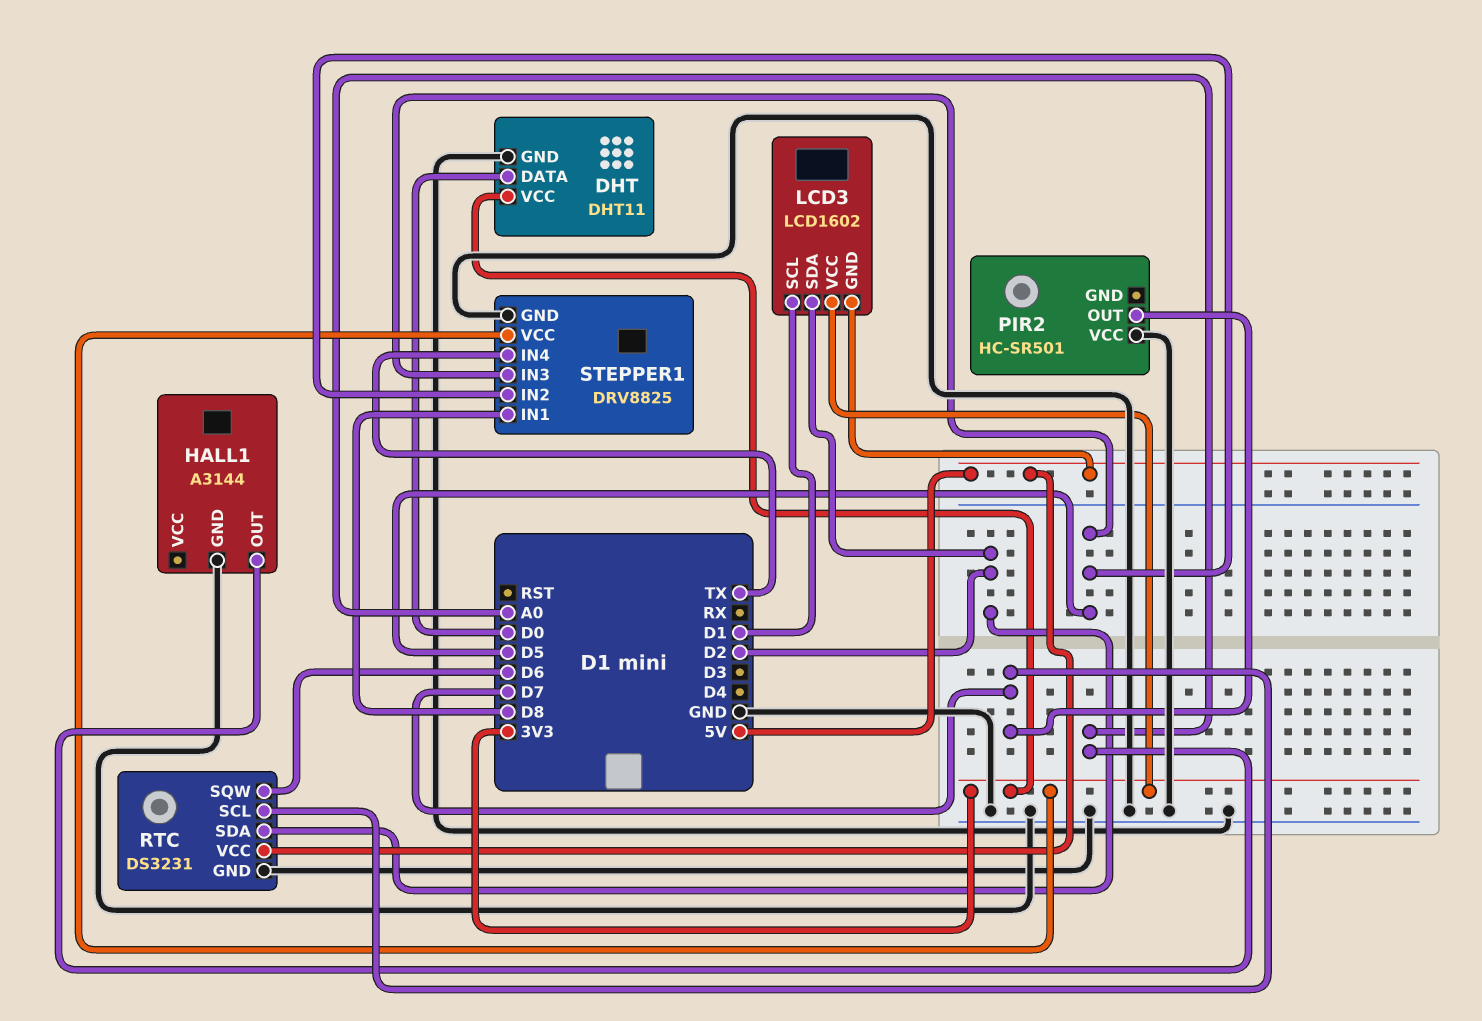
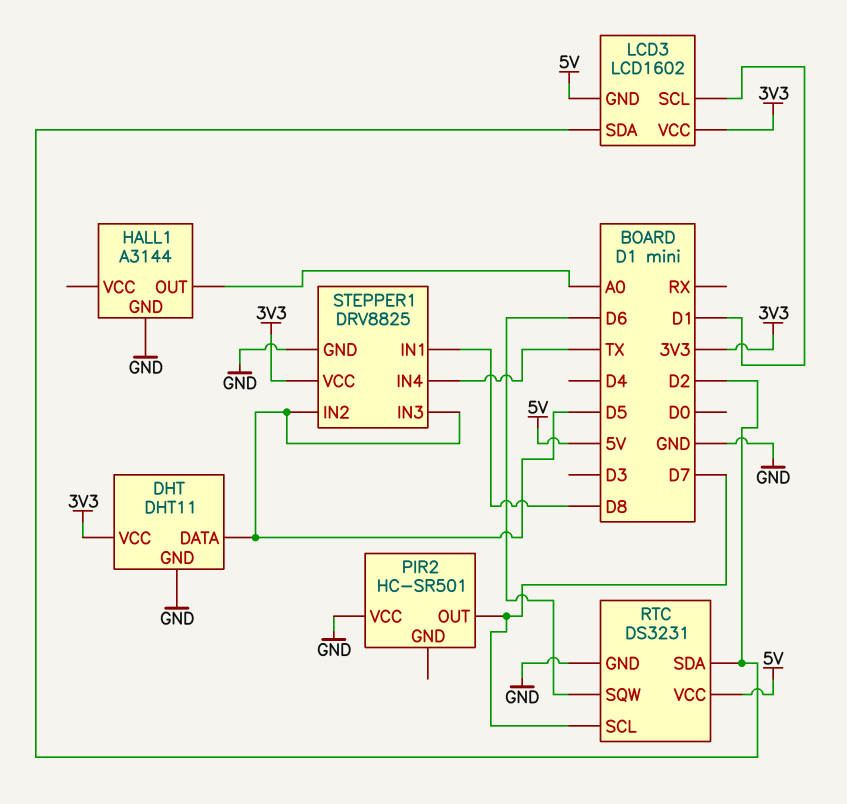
DHT pin DATA: D0 -> D5

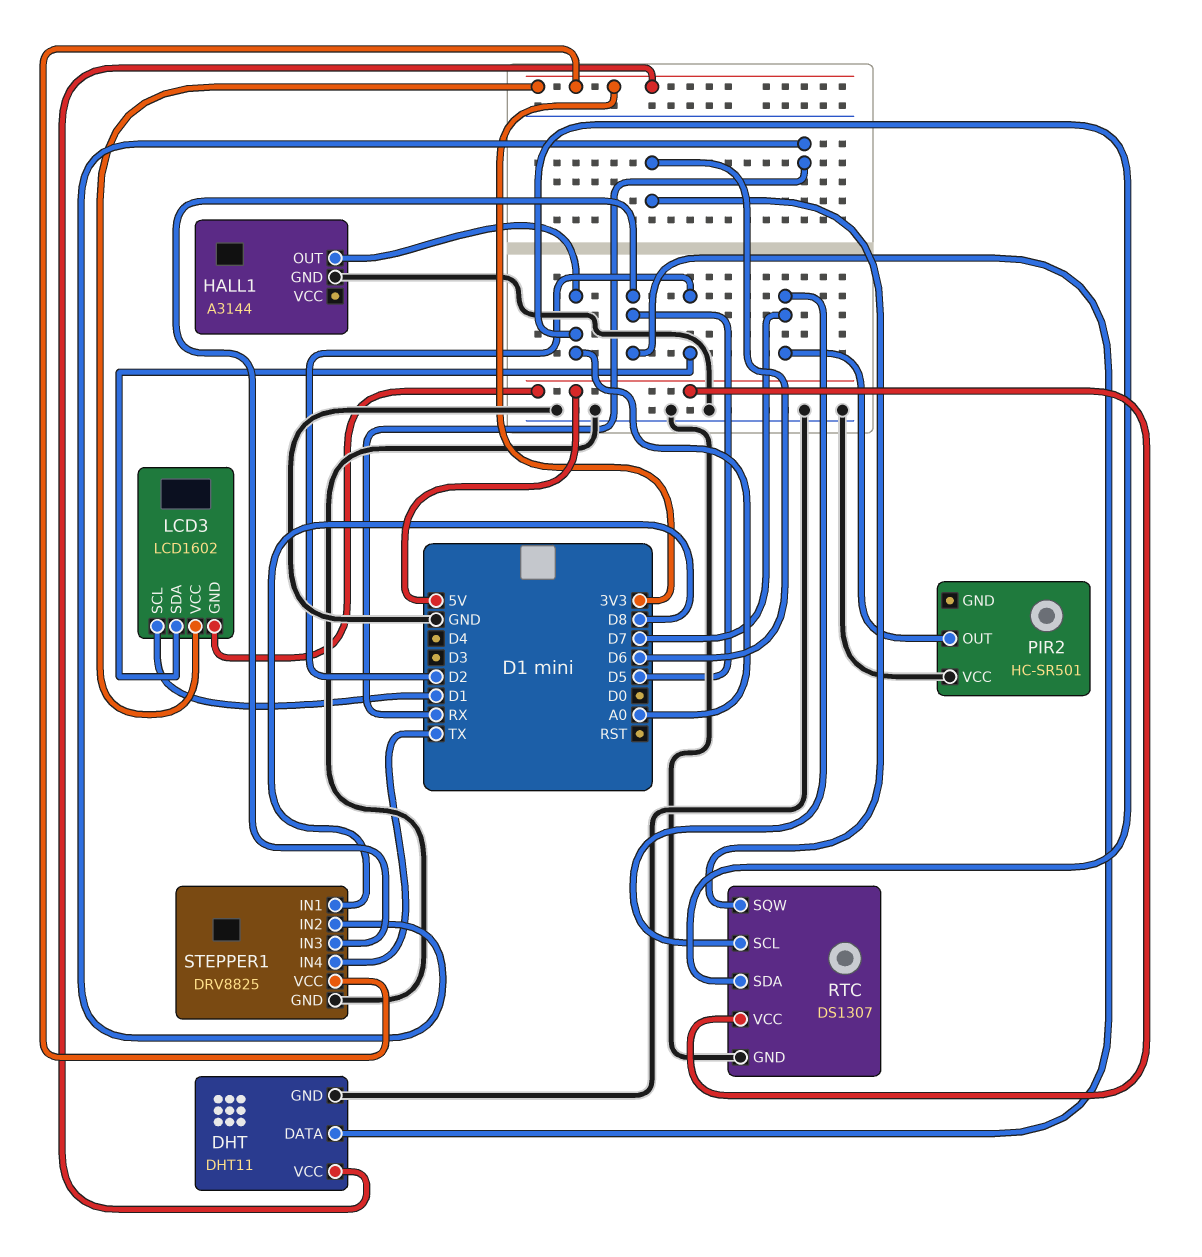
RTC: DS3231 -> DS1307
RTC pin SDA: D2 -> A0
STEPPER1 pin IN2: D5 -> RX

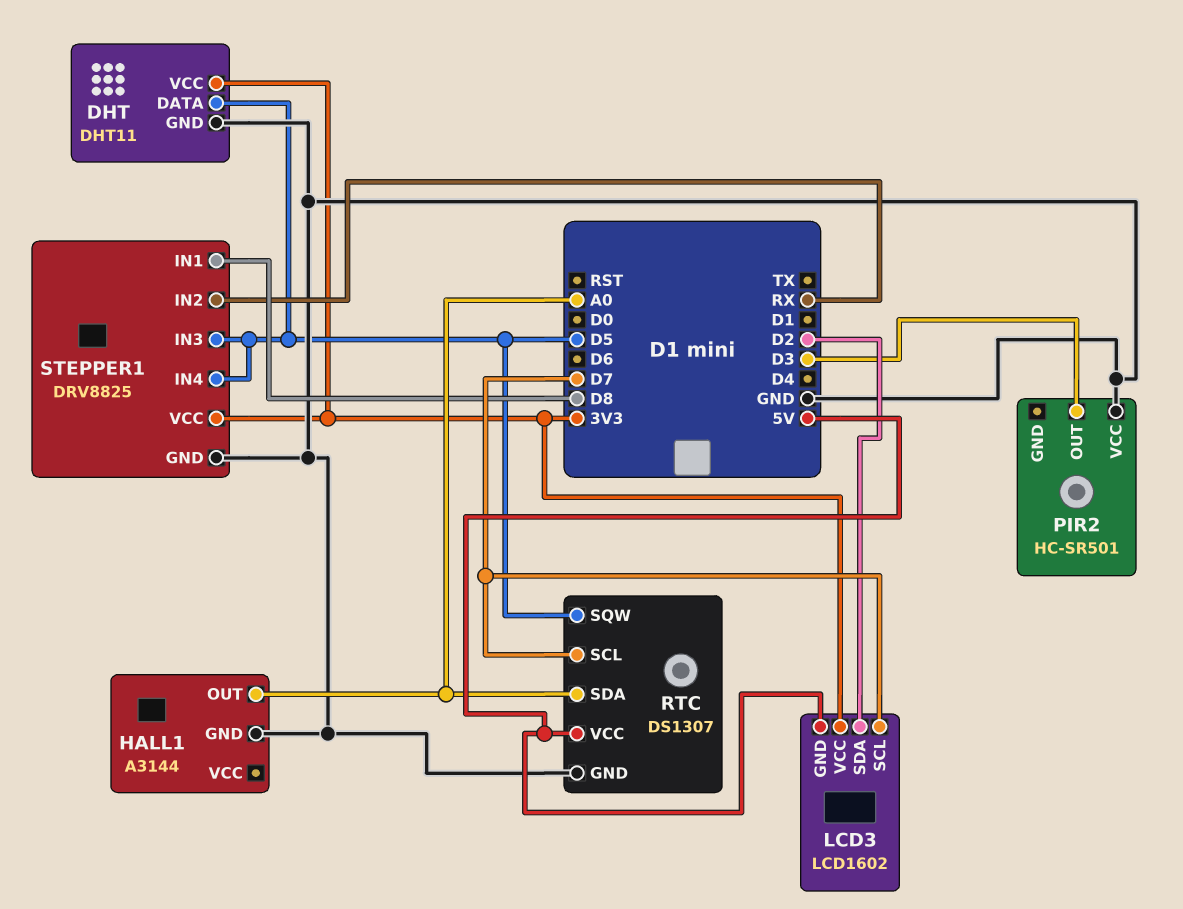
LCD3 pin SCL: D1 -> D7
PIR2 pin OUT: D7 -> D3
RTC pin SQW: D6 -> D5
STEPPER1 pin IN4: TX -> D5

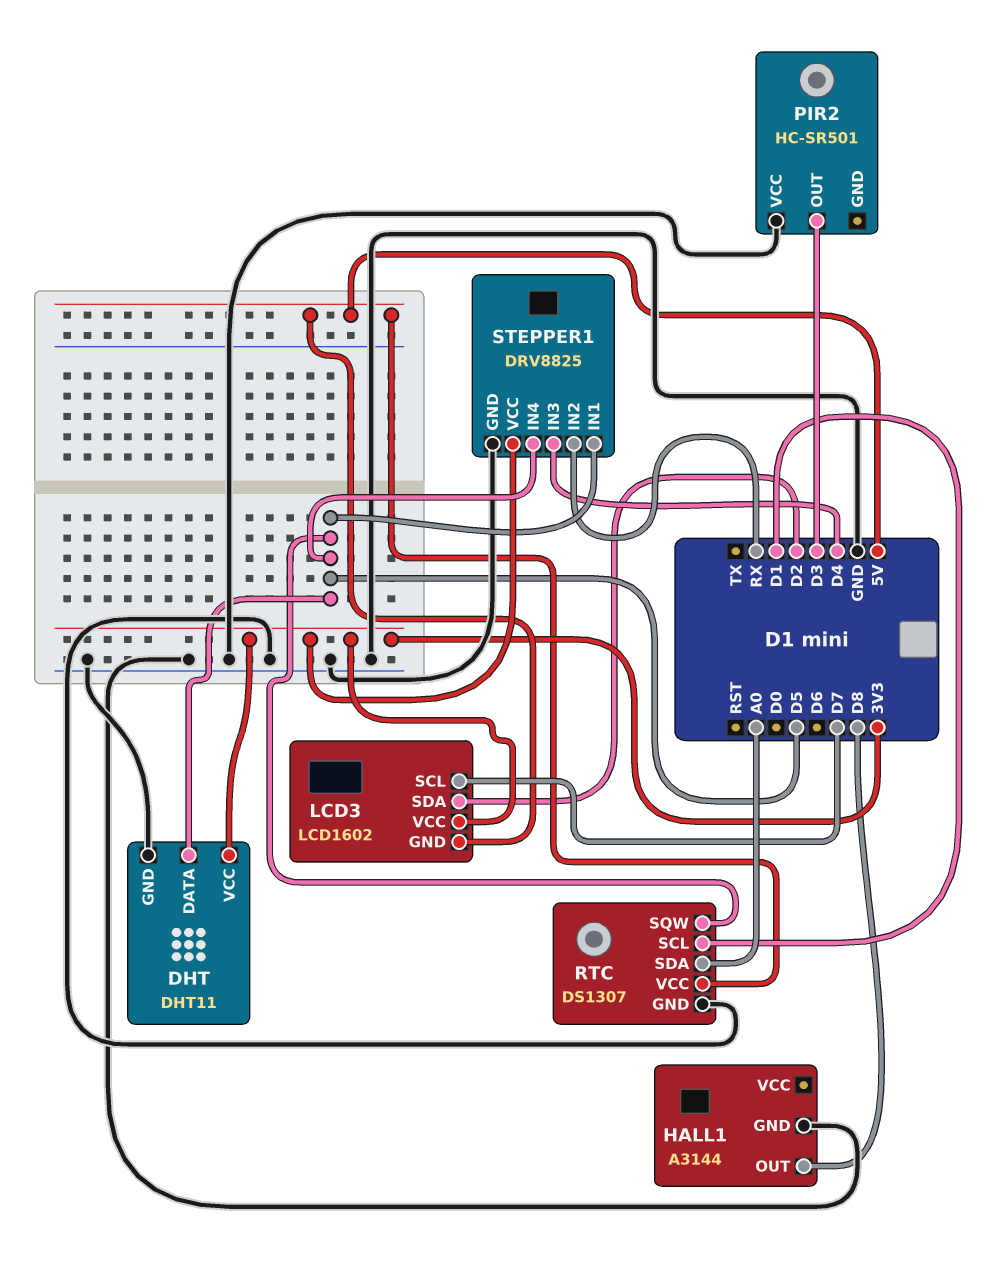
HALL1 pin OUT: A0 -> D8
RTC pin SCL: D7 -> D1
STEPPER1 pin IN1: D8 -> D5
STEPPER1 pin IN3: D5 -> D4

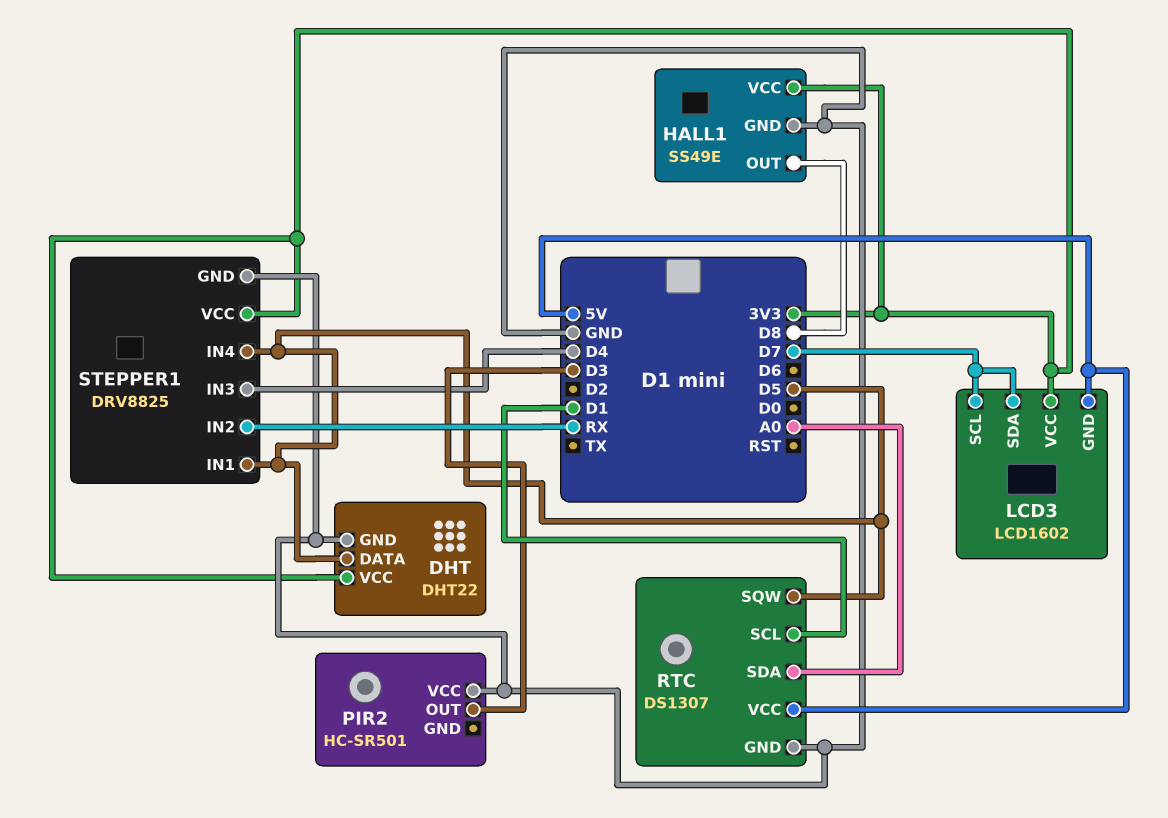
DHT: DHT11 -> DHT22
HALL1: A3144 -> SS49E
HALL1 pin VCC: none -> 3V3
LCD3 pin SDA: D2 -> D7

